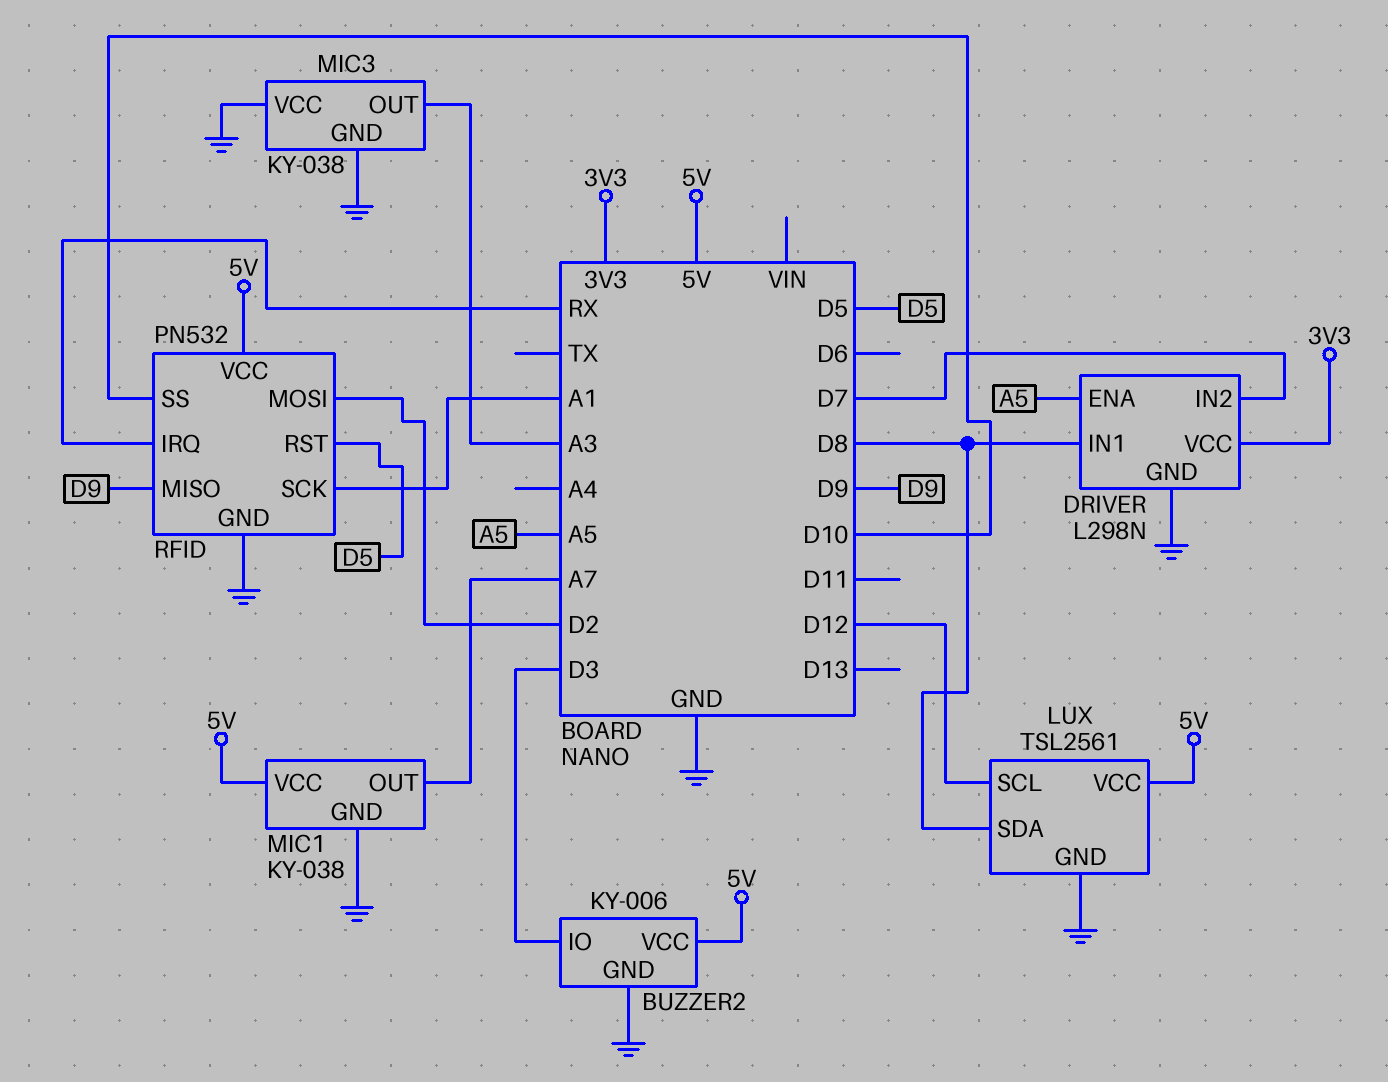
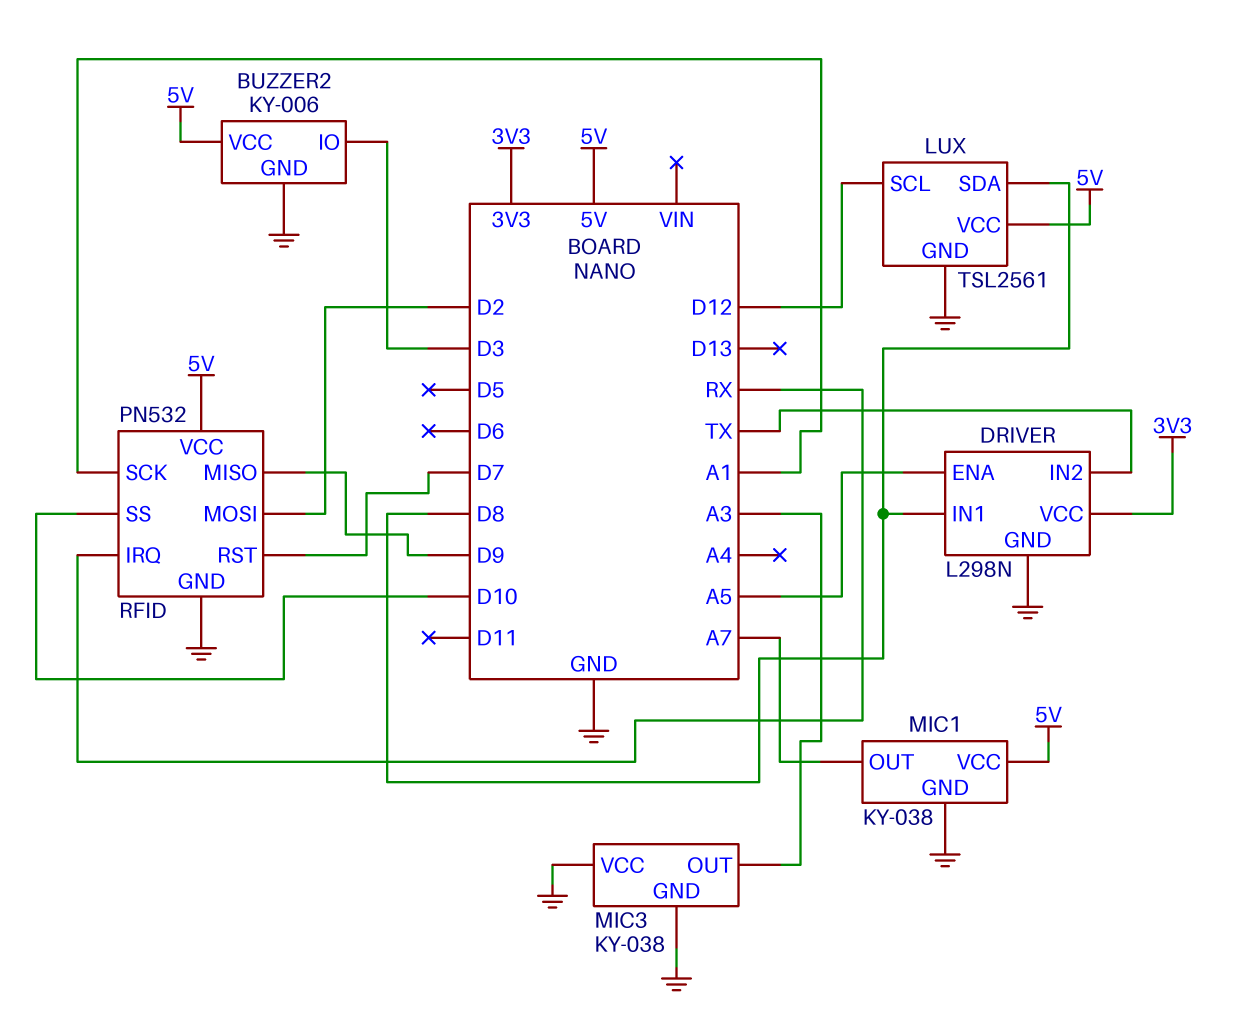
DRIVER pin IN2: D7 -> TX
RFID pin RST: D5 -> D7

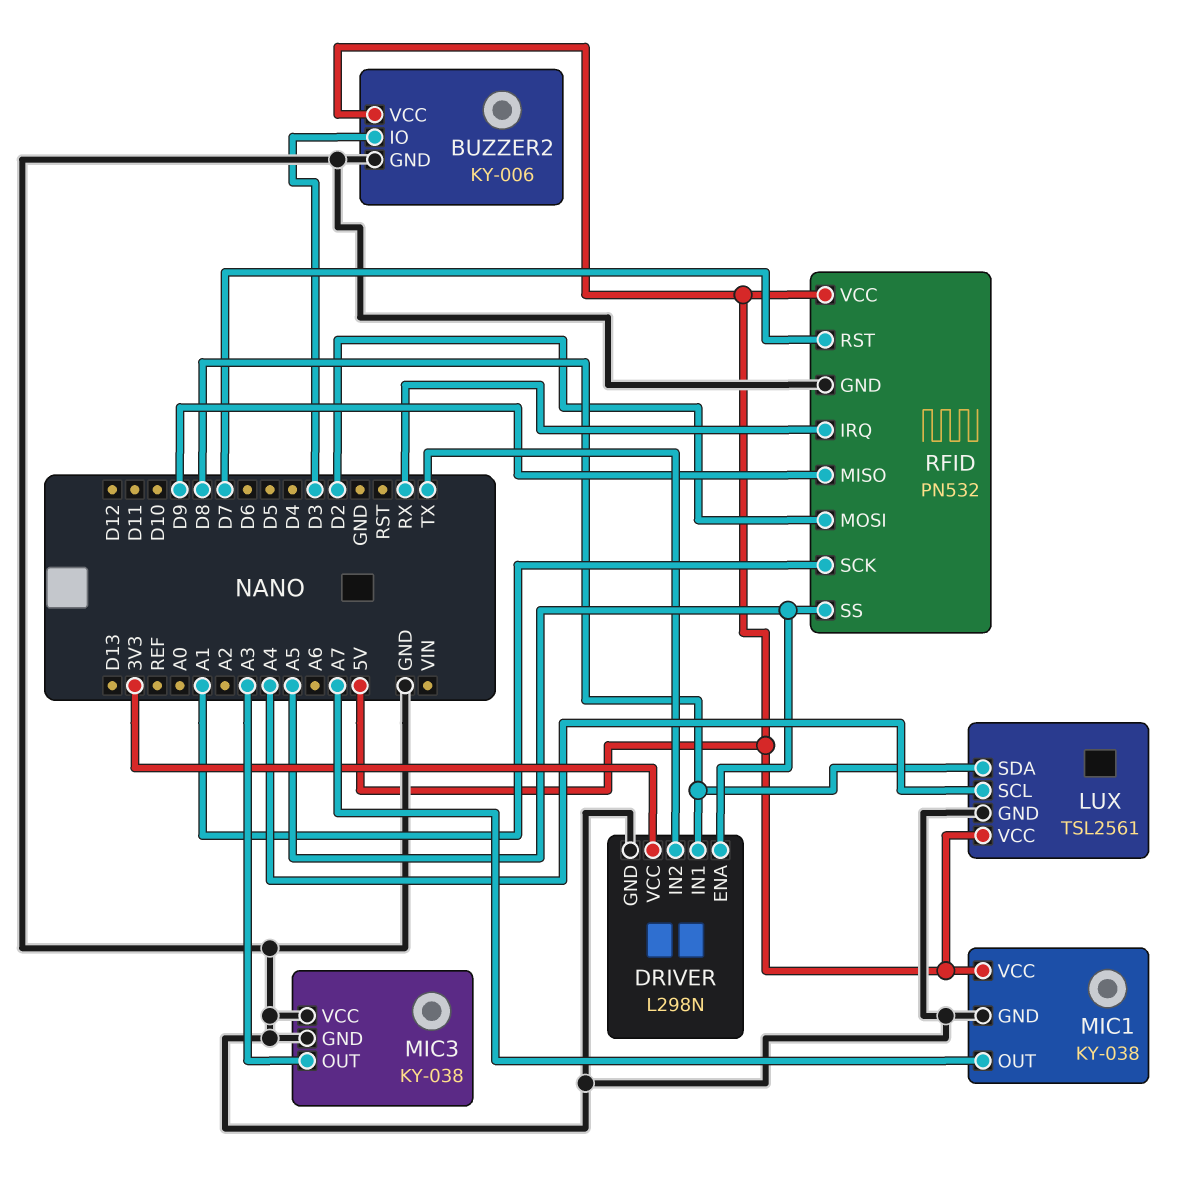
LUX pin SCL: D12 -> A4
RFID pin SS: D10 -> A5

